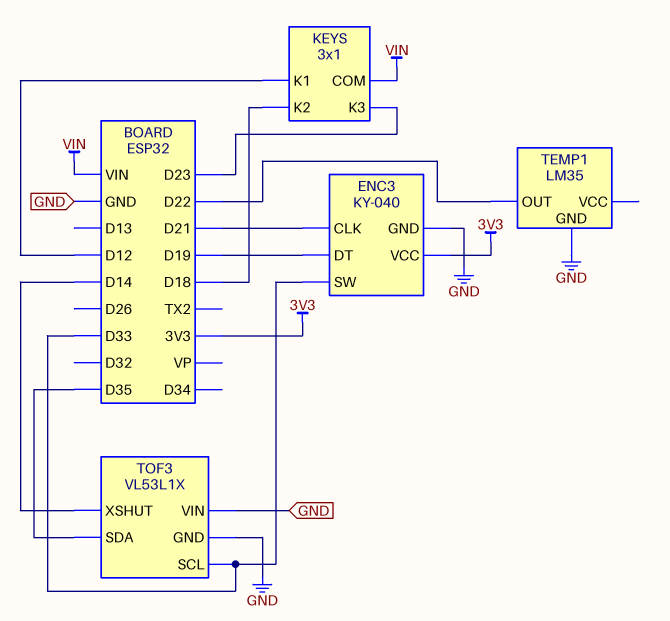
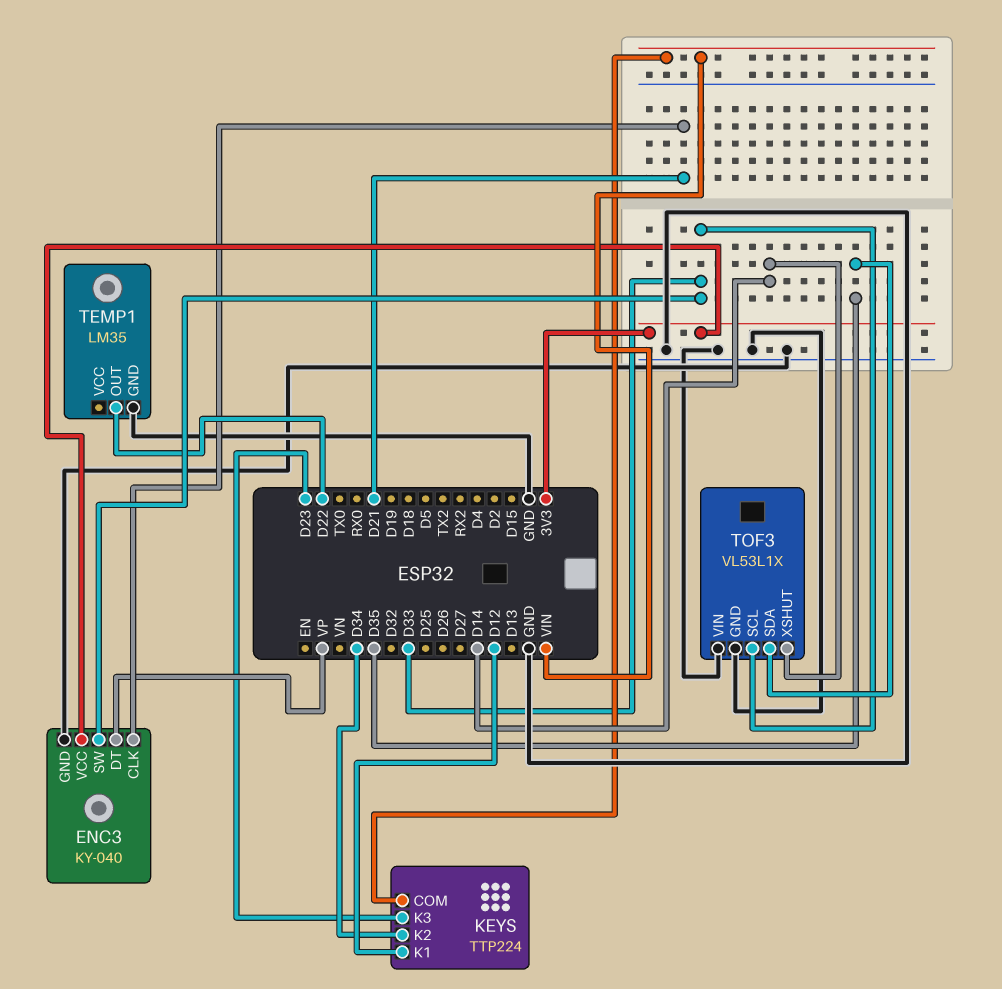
ENC3 pin DT: D19 -> VP
KEYS: 3x1 -> TTP224
KEYS pin K2: D18 -> D34

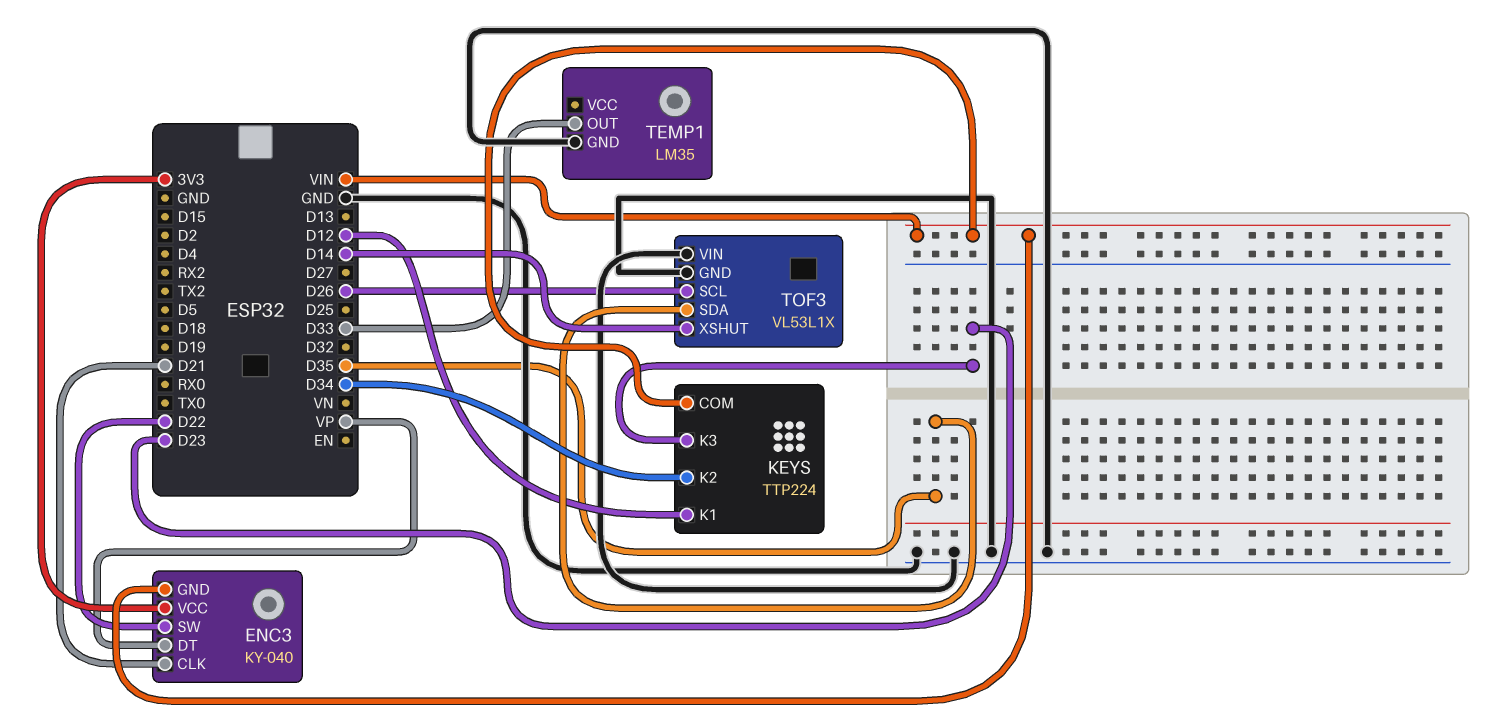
ENC3 pin GND: GND -> VIN
ENC3 pin SW: D33 -> D22
TEMP1 pin OUT: D22 -> D33
TOF3 pin SCL: D33 -> D26

